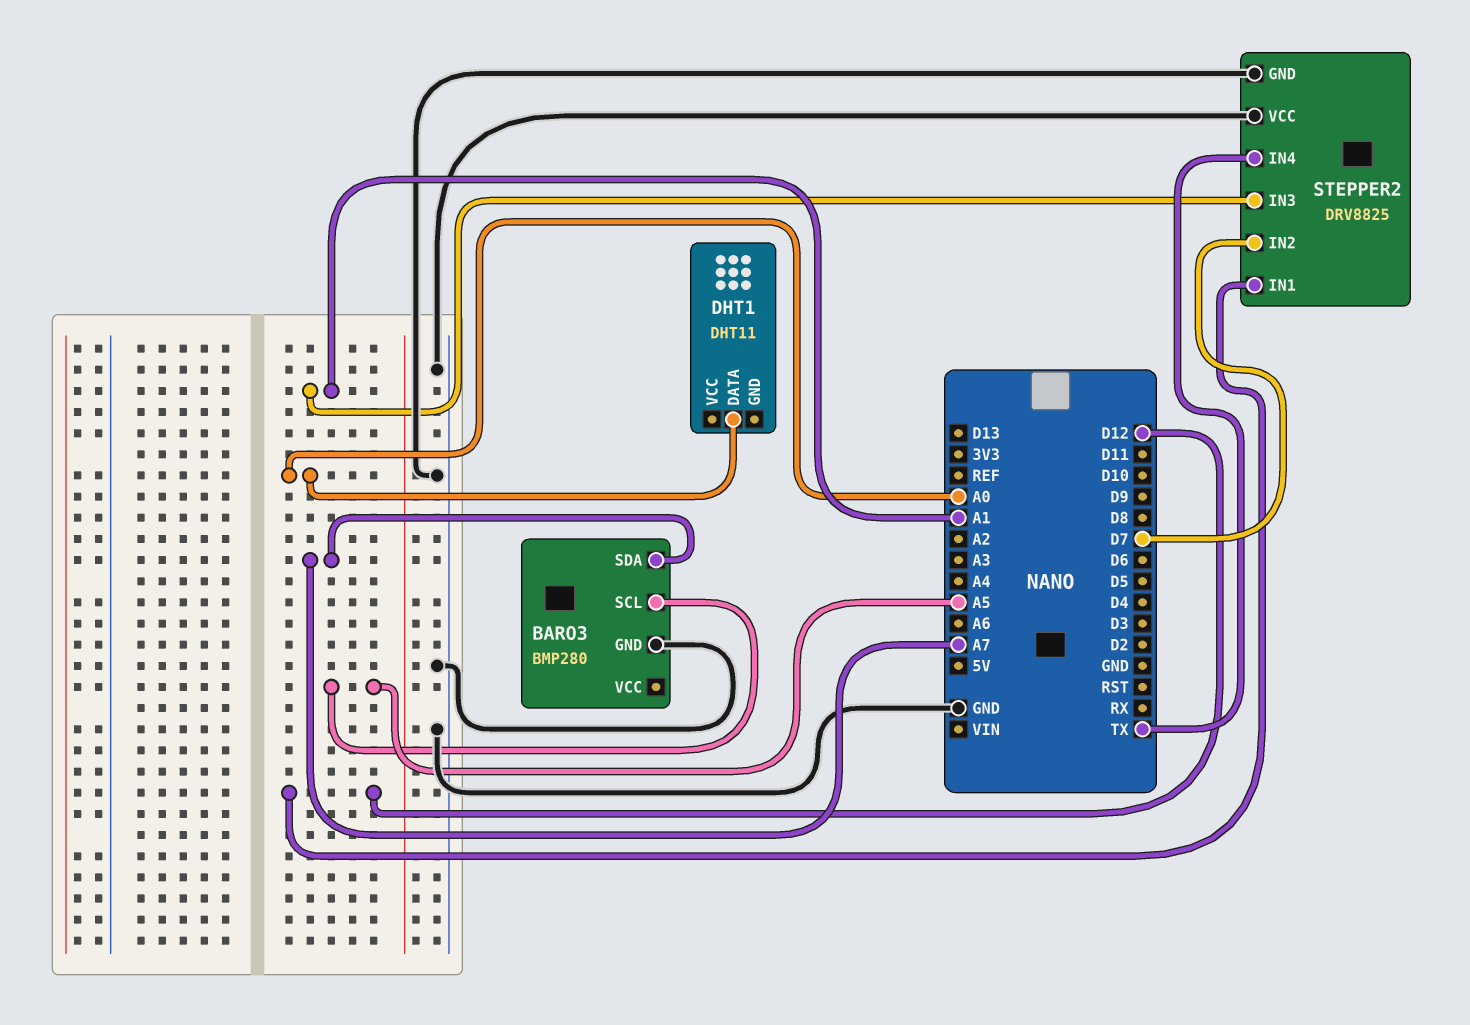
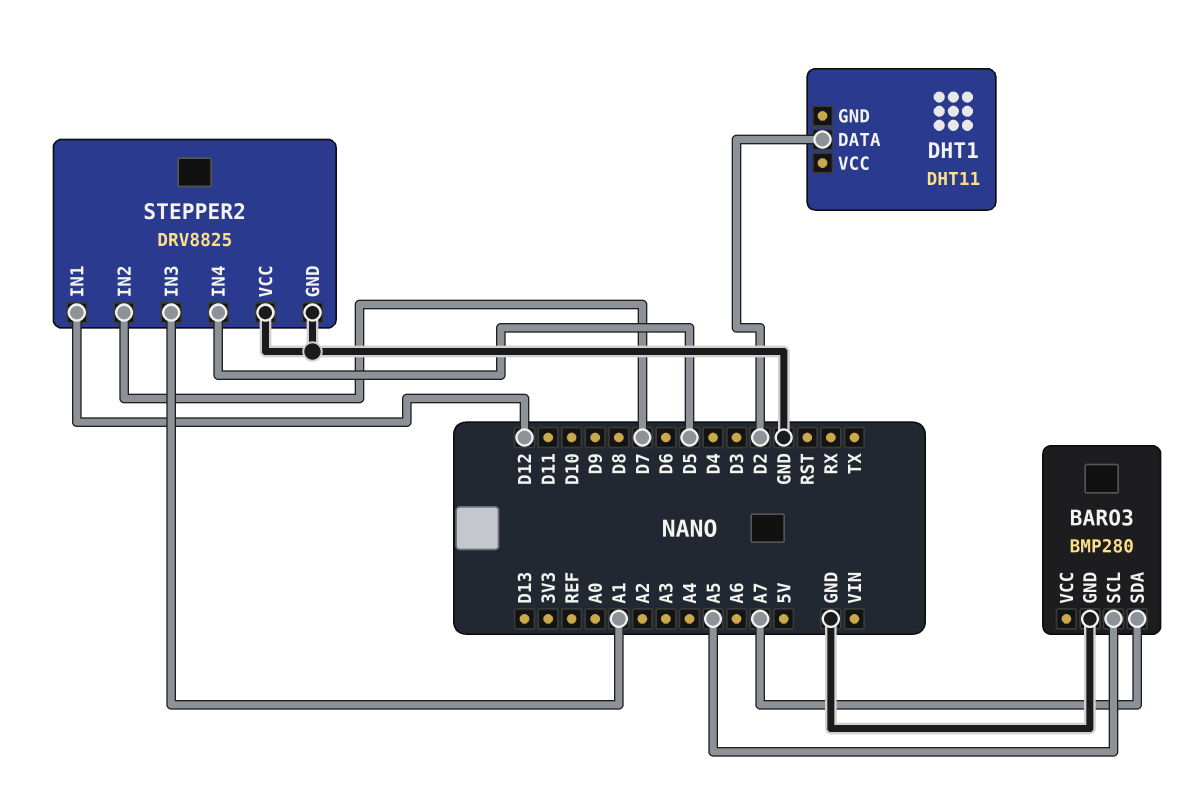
DHT1 pin DATA: A0 -> D2
STEPPER2 pin IN4: TX -> D5

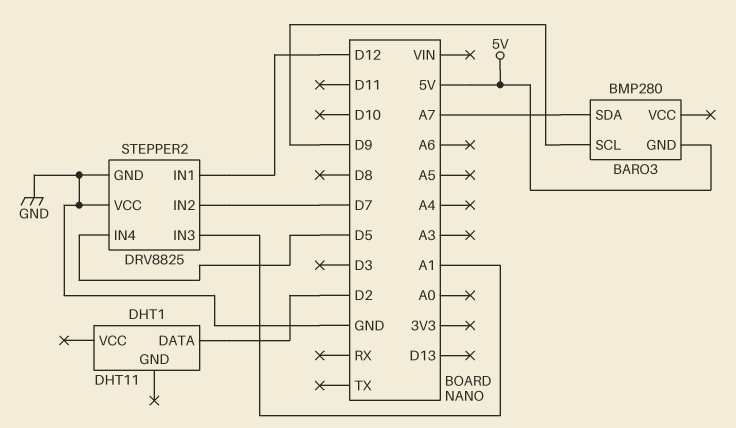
BARO3 pin GND: GND -> 5V
BARO3 pin SCL: A5 -> D9

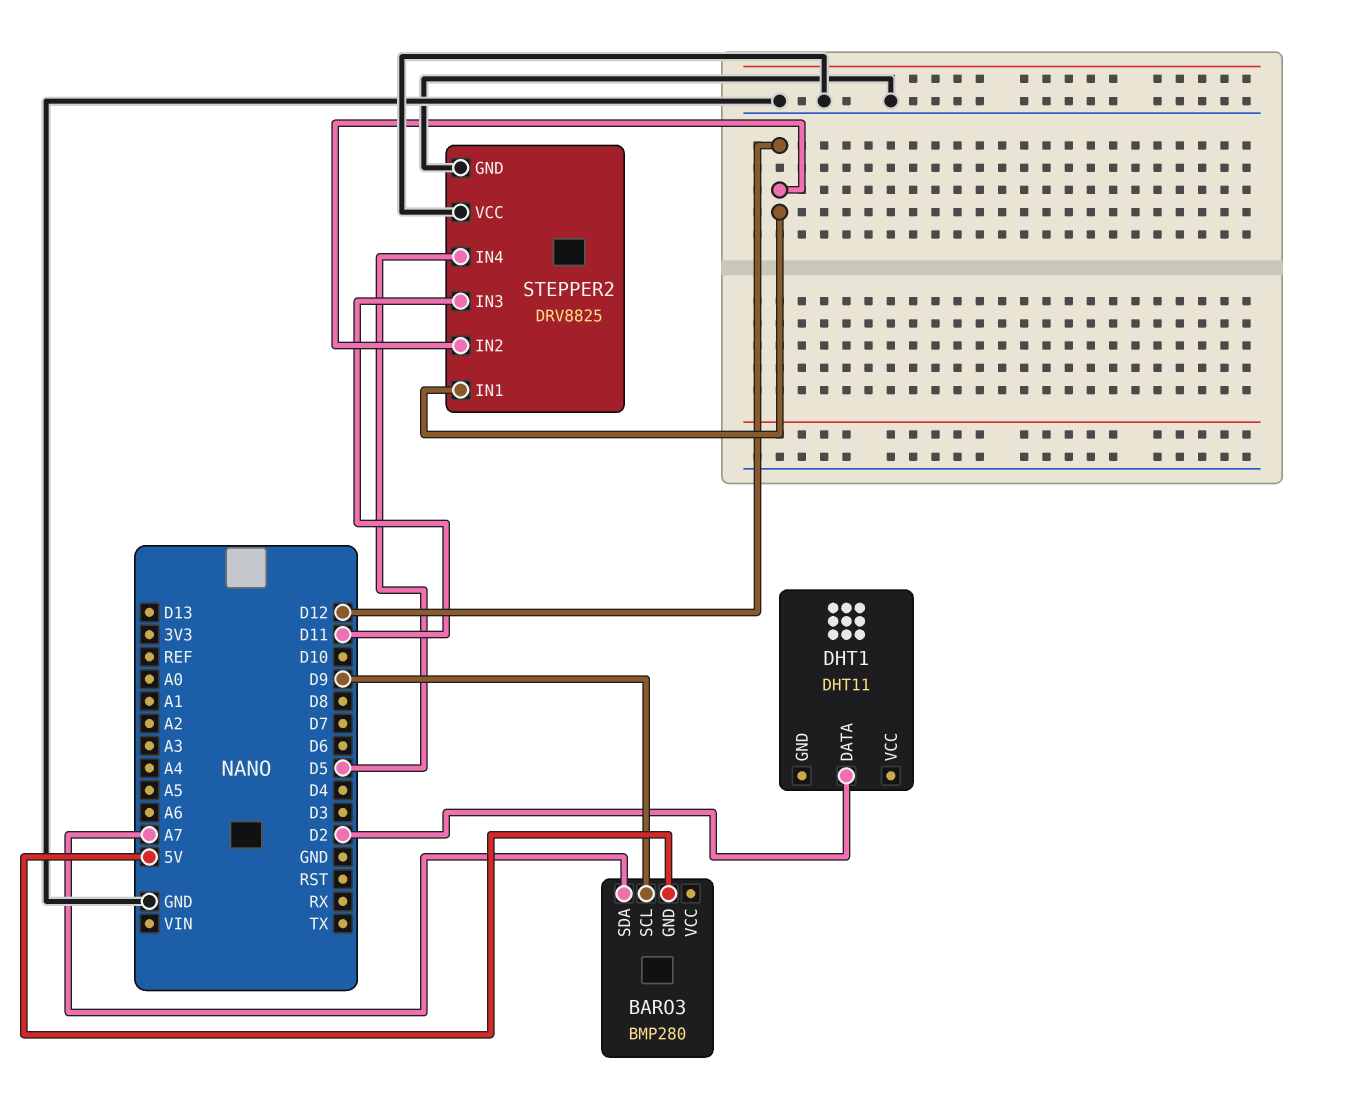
STEPPER2 pin IN2: D7 -> D12
STEPPER2 pin IN3: A1 -> D11

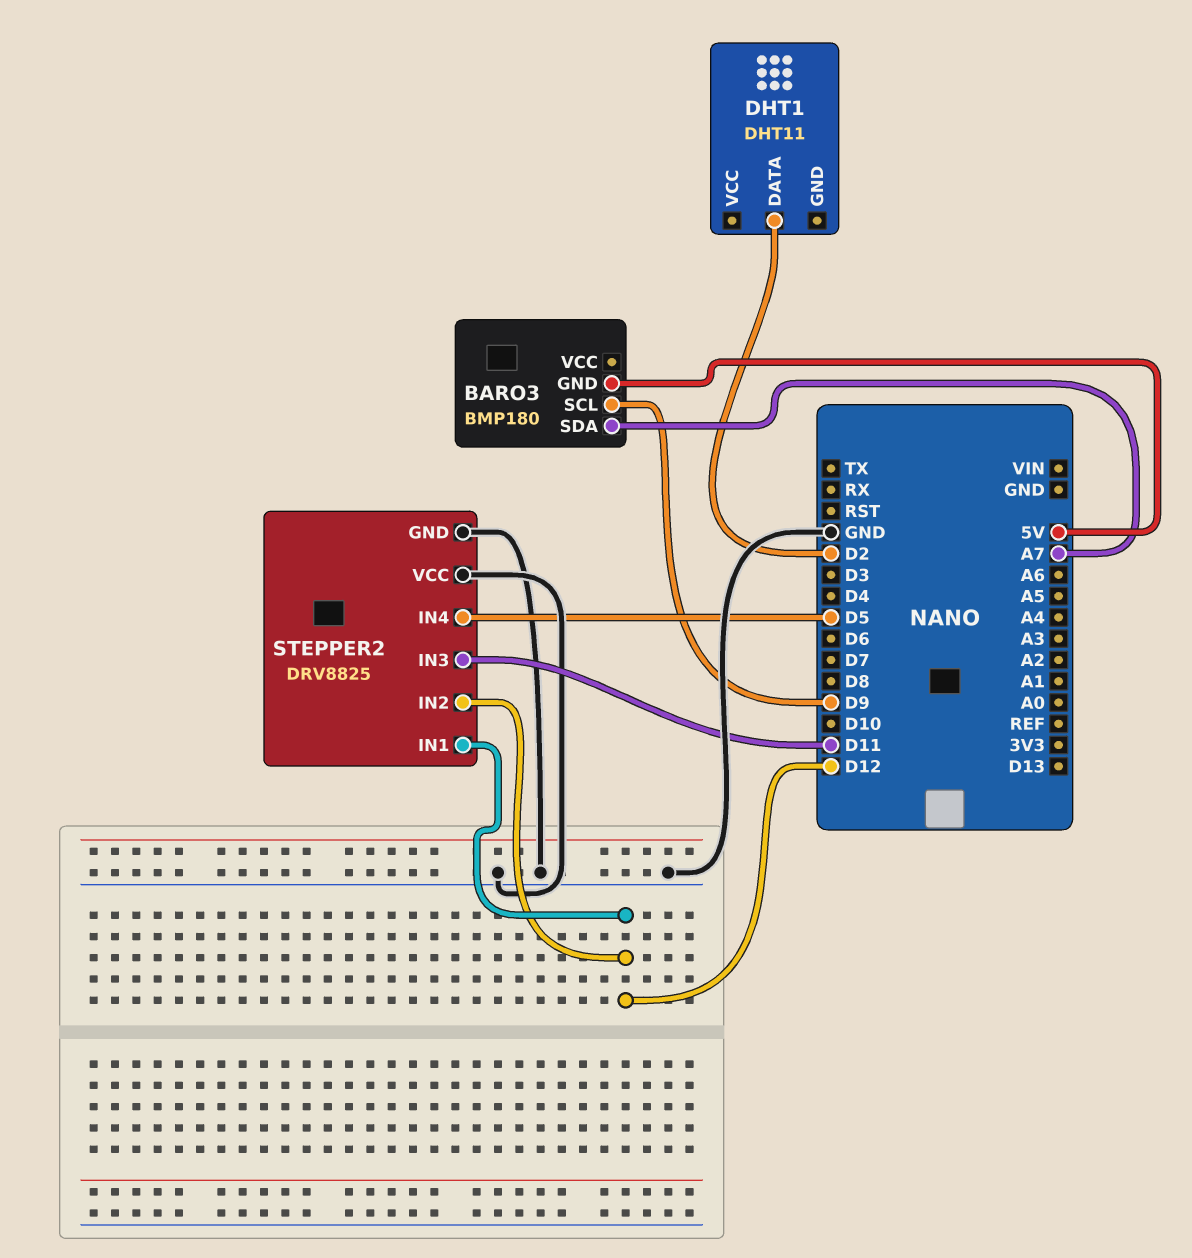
BARO3: BMP280 -> BMP180

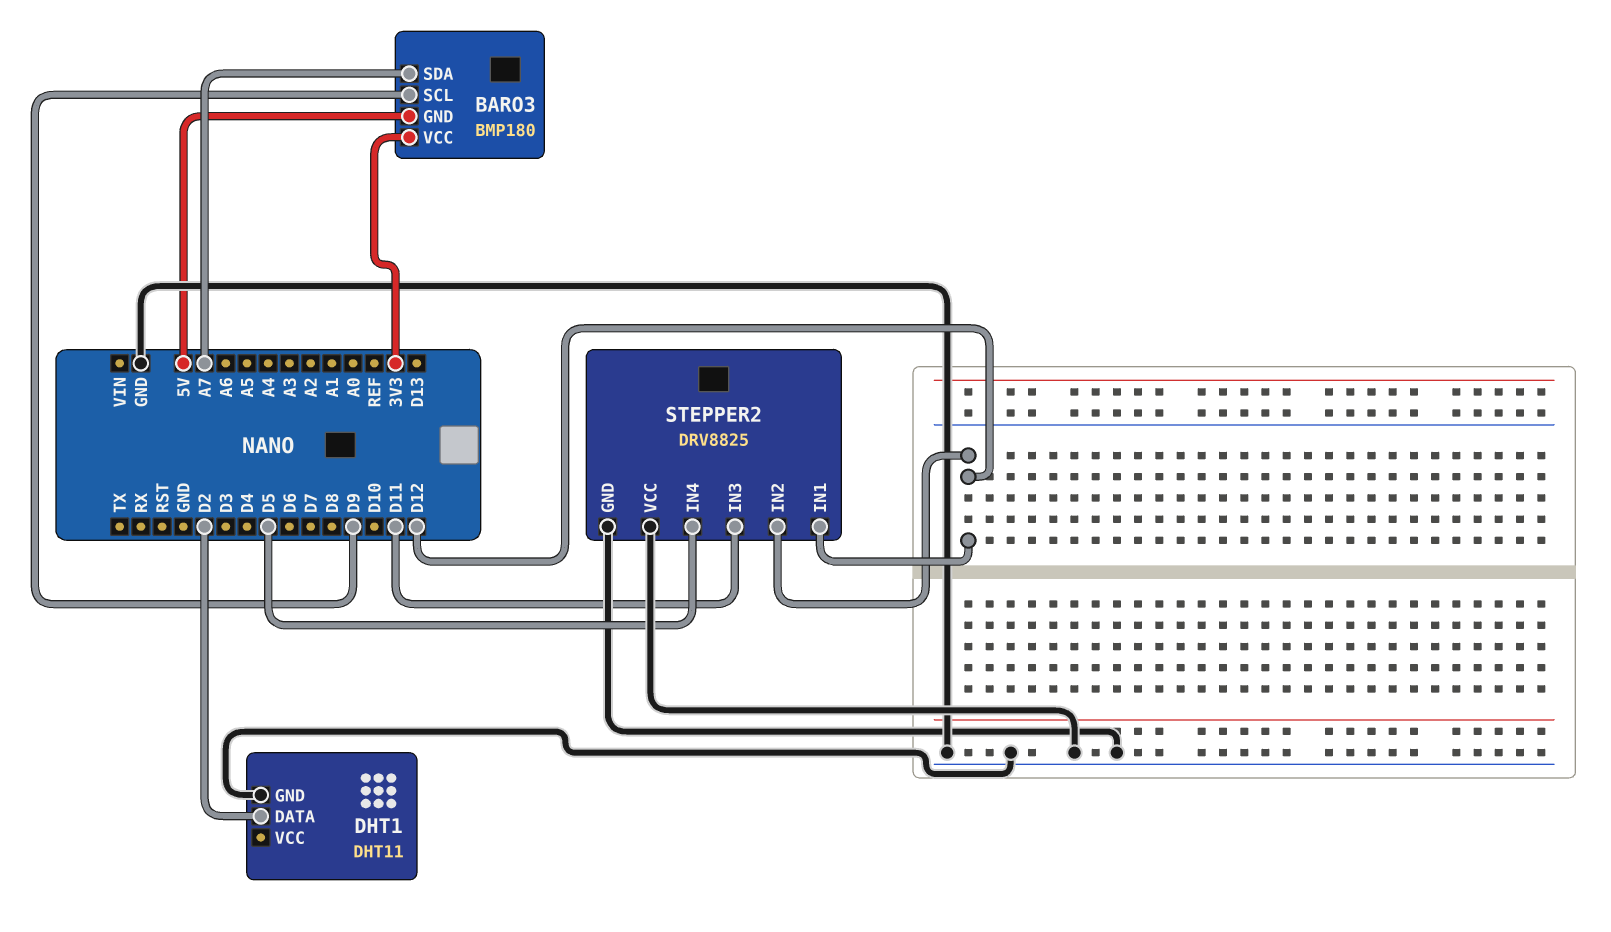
BARO3 pin VCC: none -> 3V3
DHT1 pin GND: none -> GND

